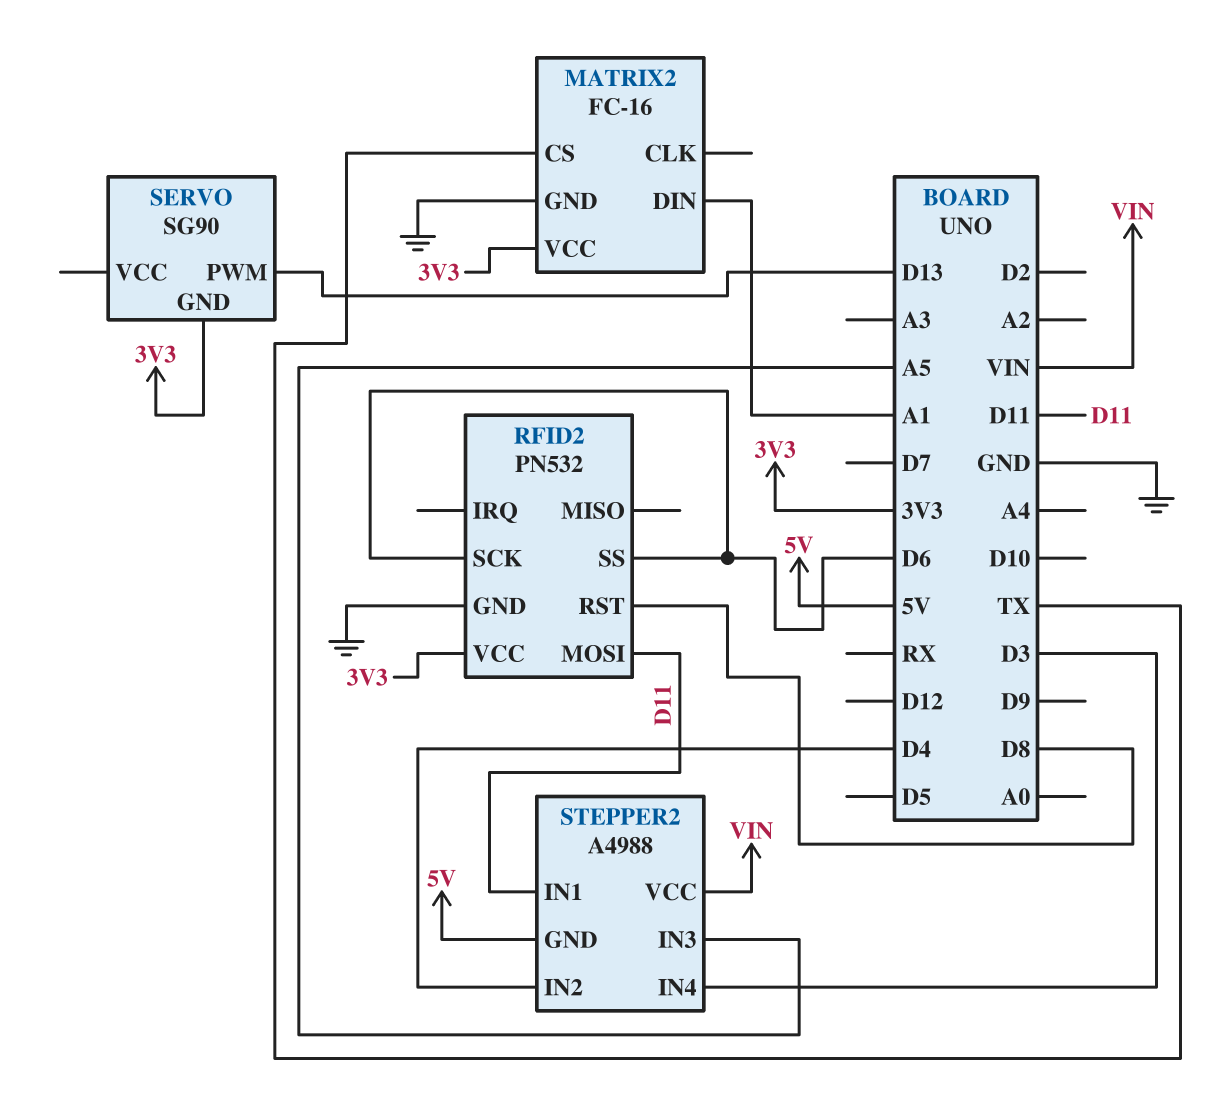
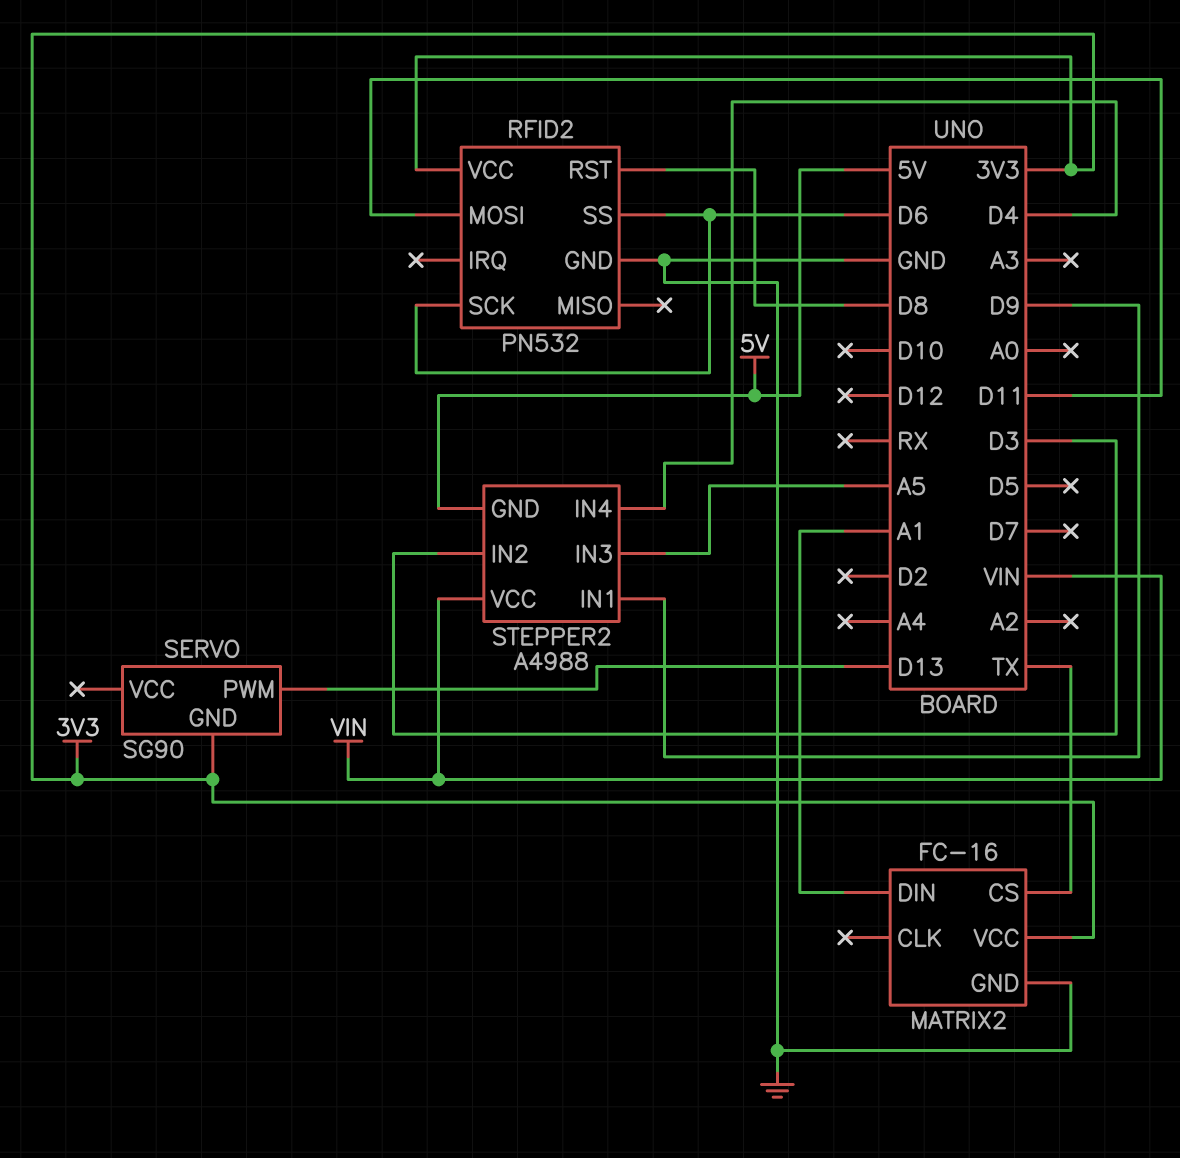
STEPPER2 pin IN1: D11 -> D9
STEPPER2 pin IN2: D4 -> D3
STEPPER2 pin IN4: D3 -> D4

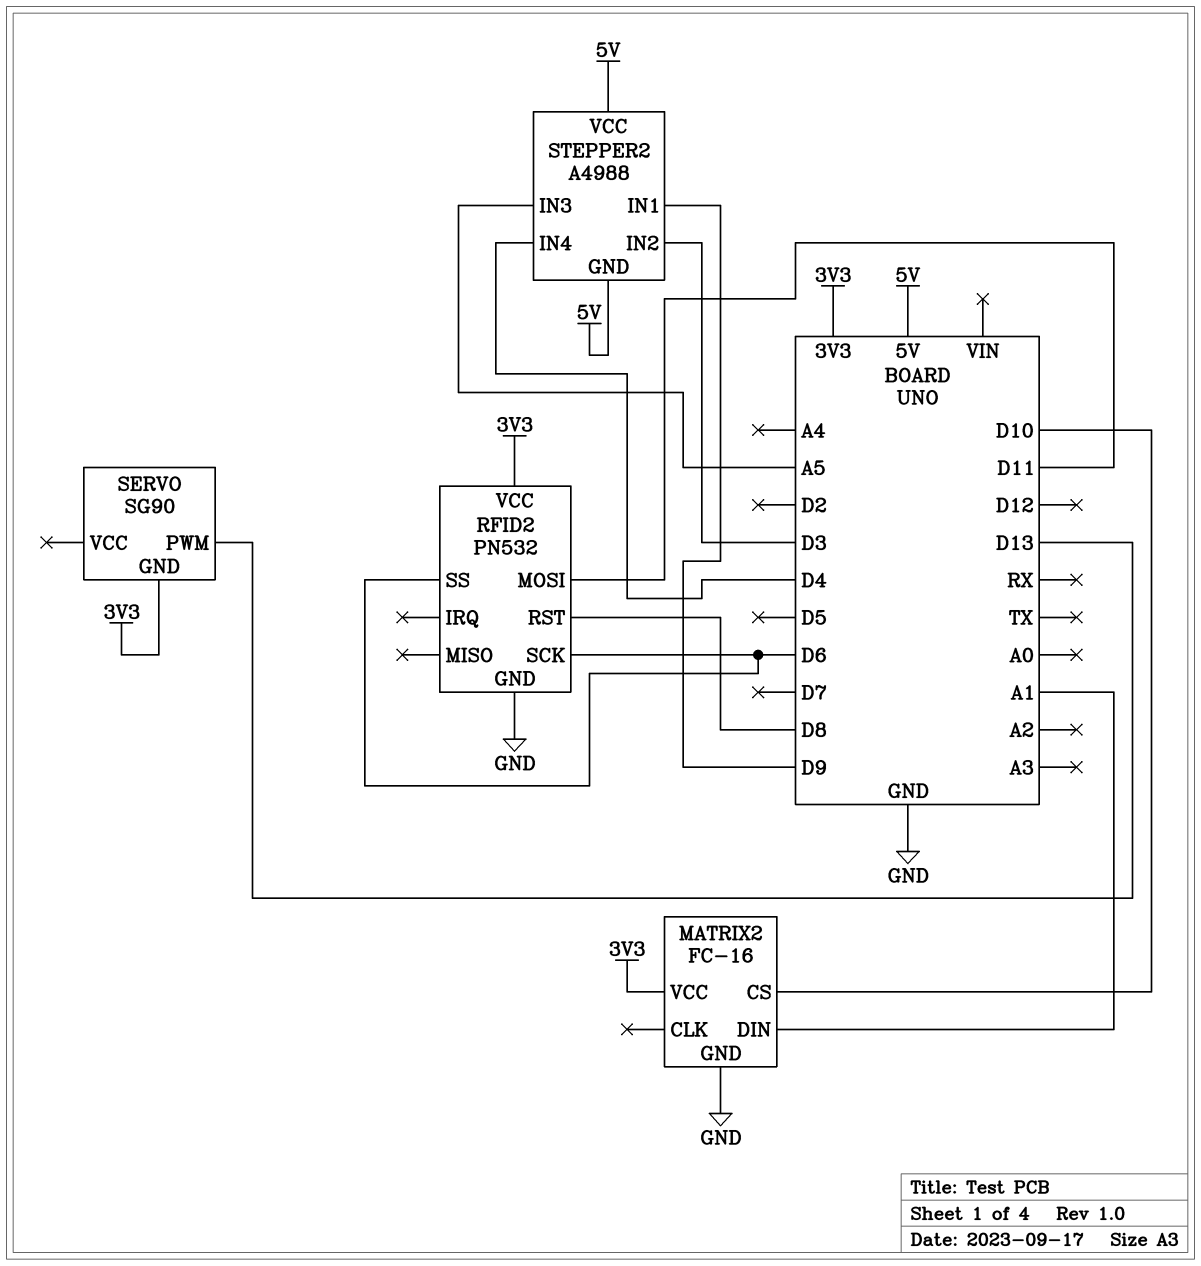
MATRIX2 pin CS: TX -> D10
STEPPER2 pin VCC: VIN -> 5V

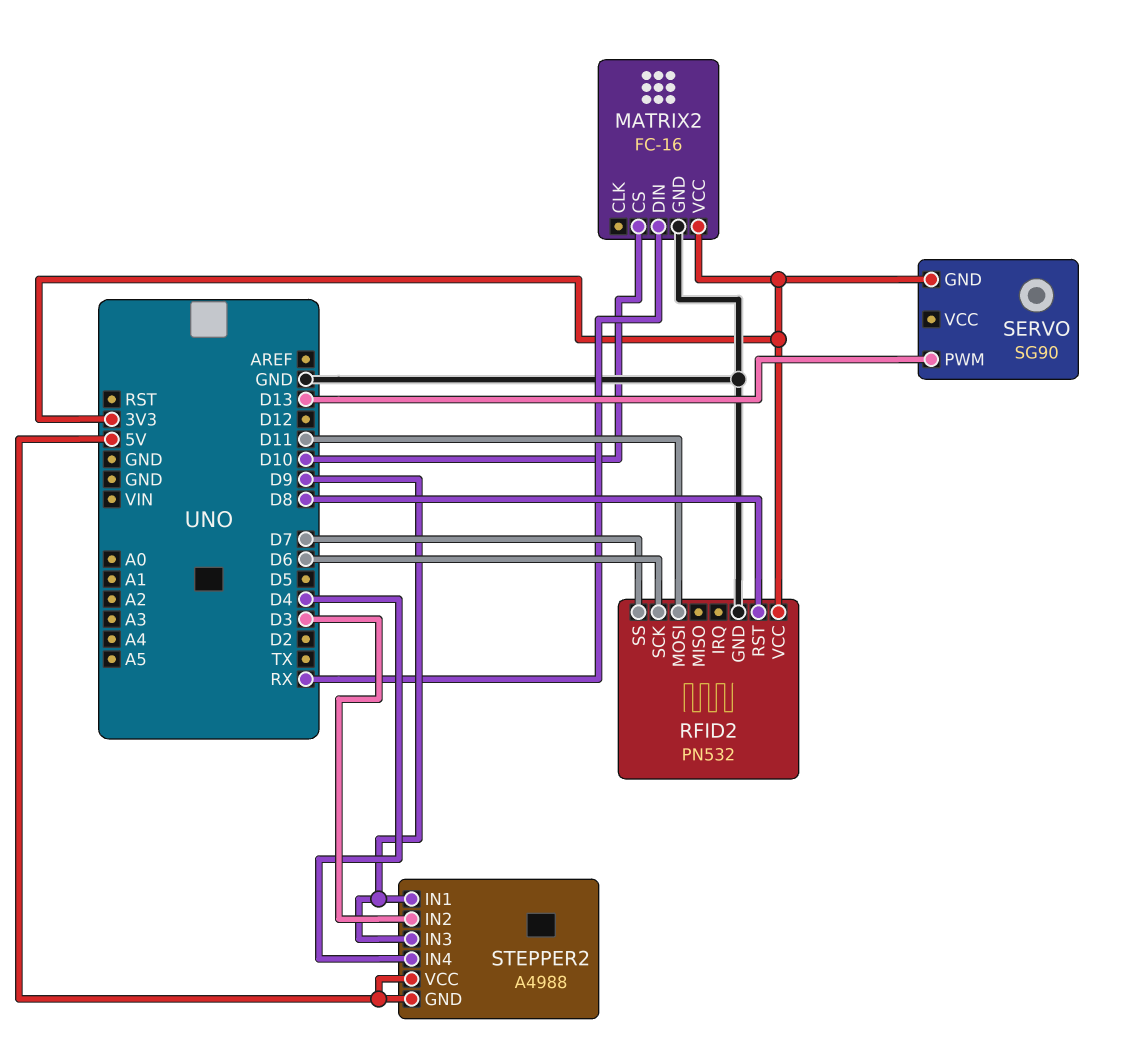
MATRIX2 pin DIN: A1 -> RX
RFID2 pin SS: D6 -> D7
STEPPER2 pin IN3: A5 -> D9

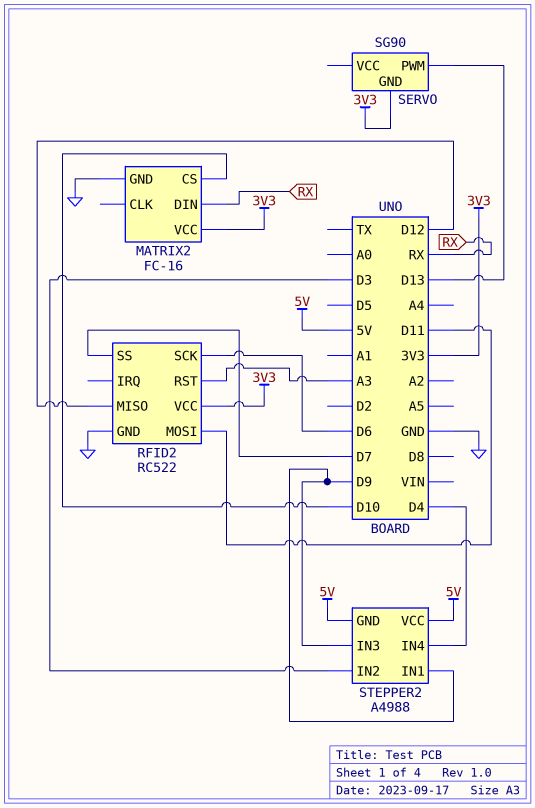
RFID2: PN532 -> RC522
RFID2 pin MISO: none -> D12
RFID2 pin RST: D8 -> A3

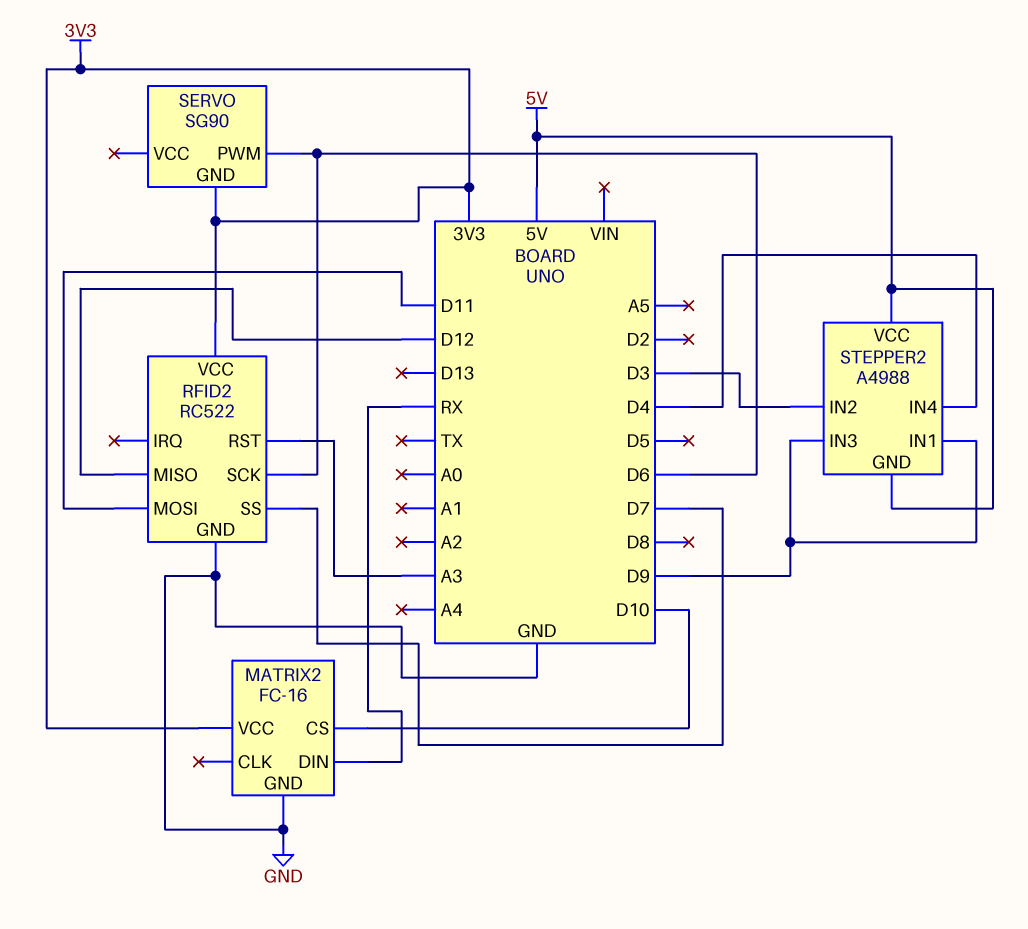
SERVO pin PWM: D13 -> D6

